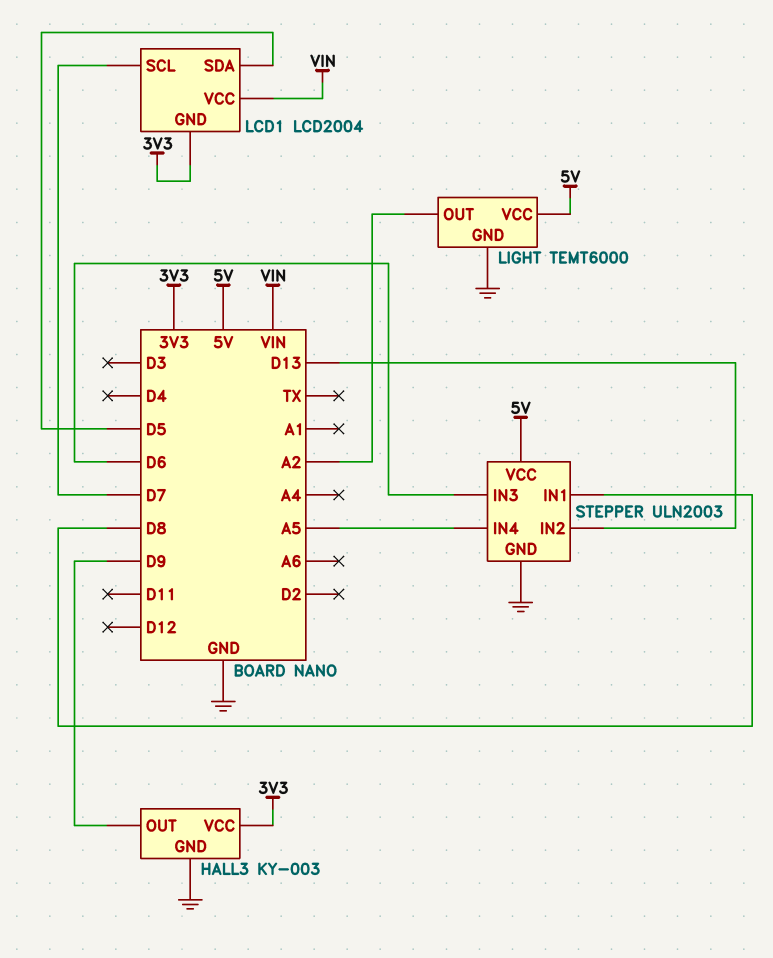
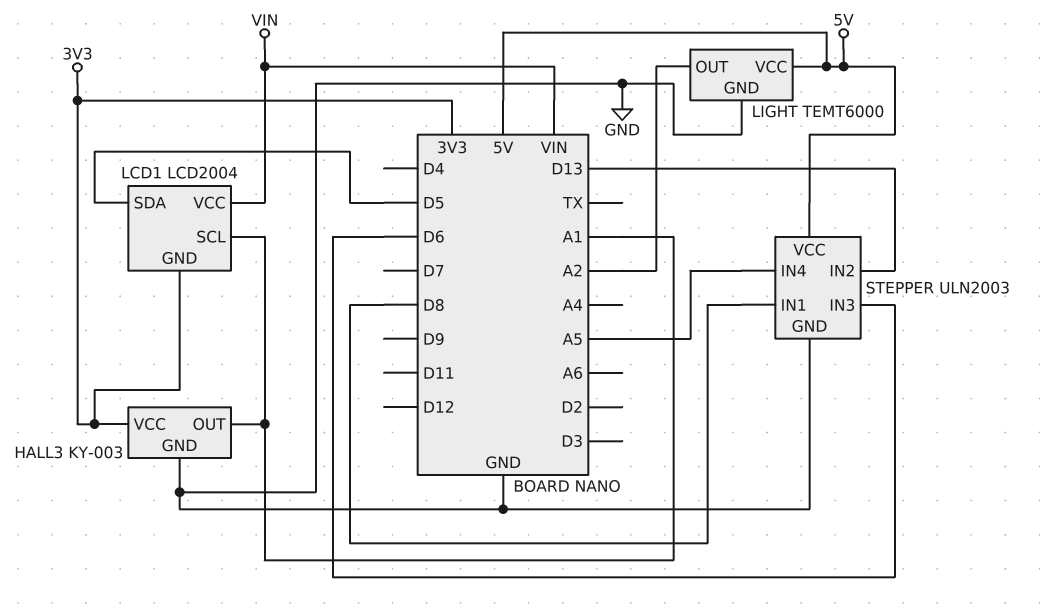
HALL3 pin OUT: D9 -> A1
LCD1 pin SCL: D7 -> A1

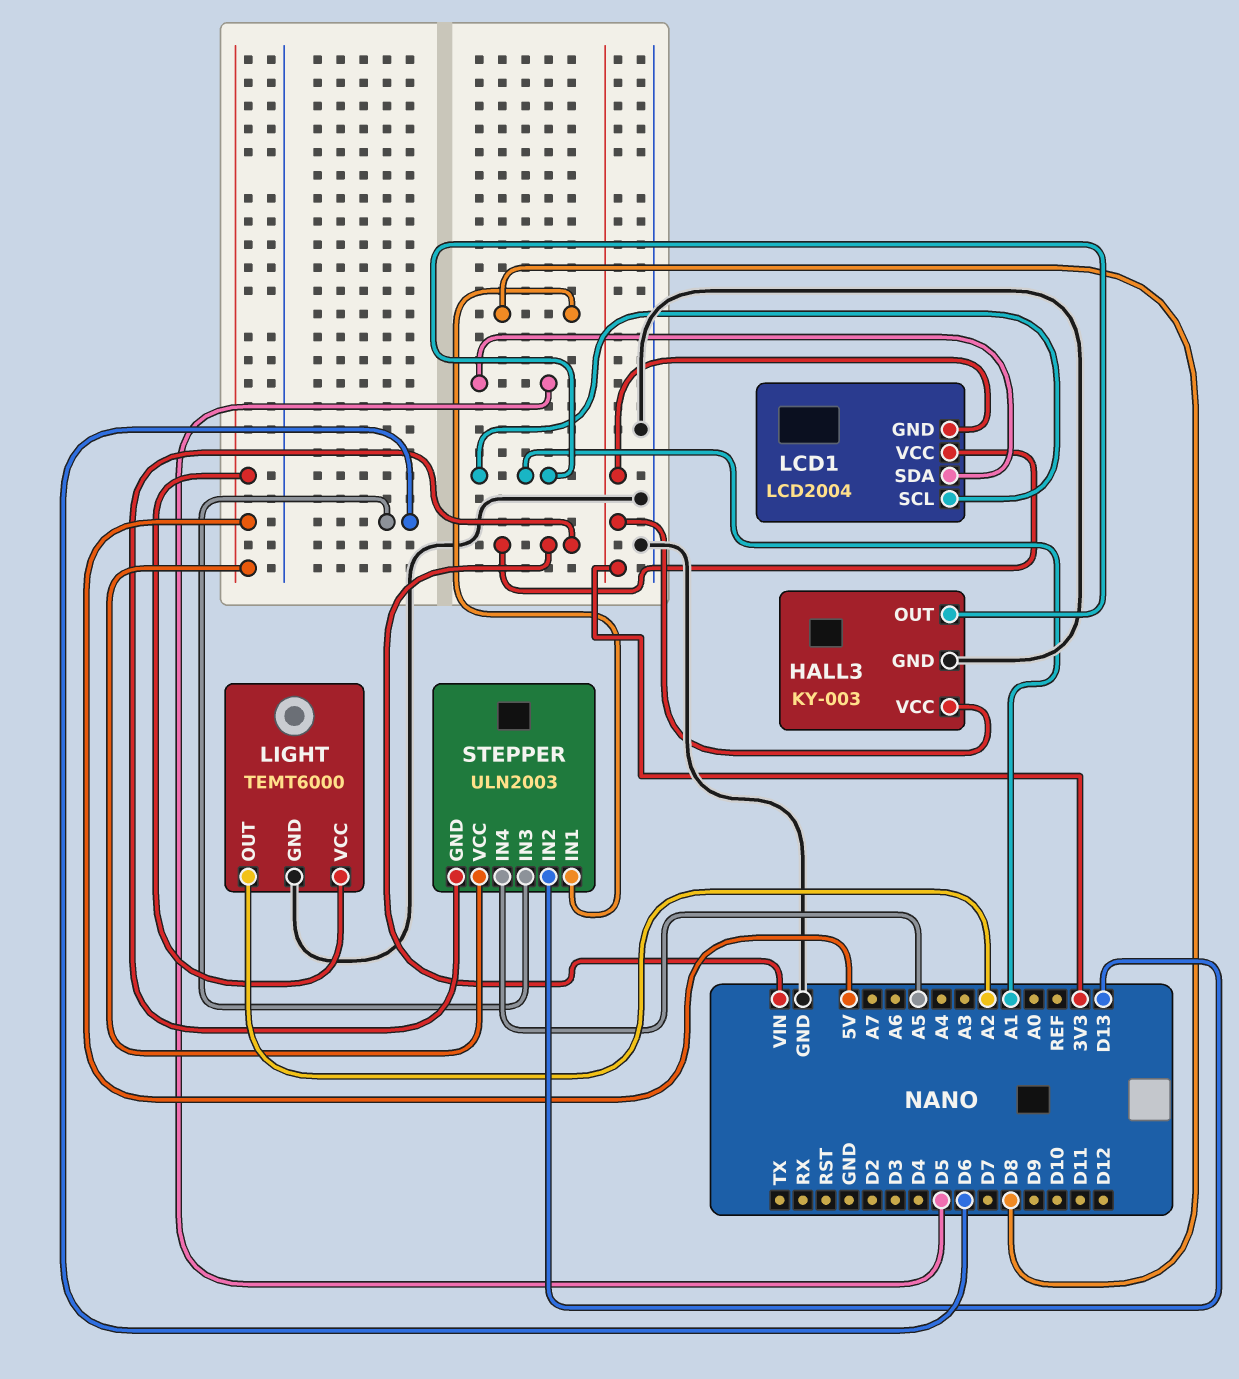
STEPPER pin GND: GND -> VIN

